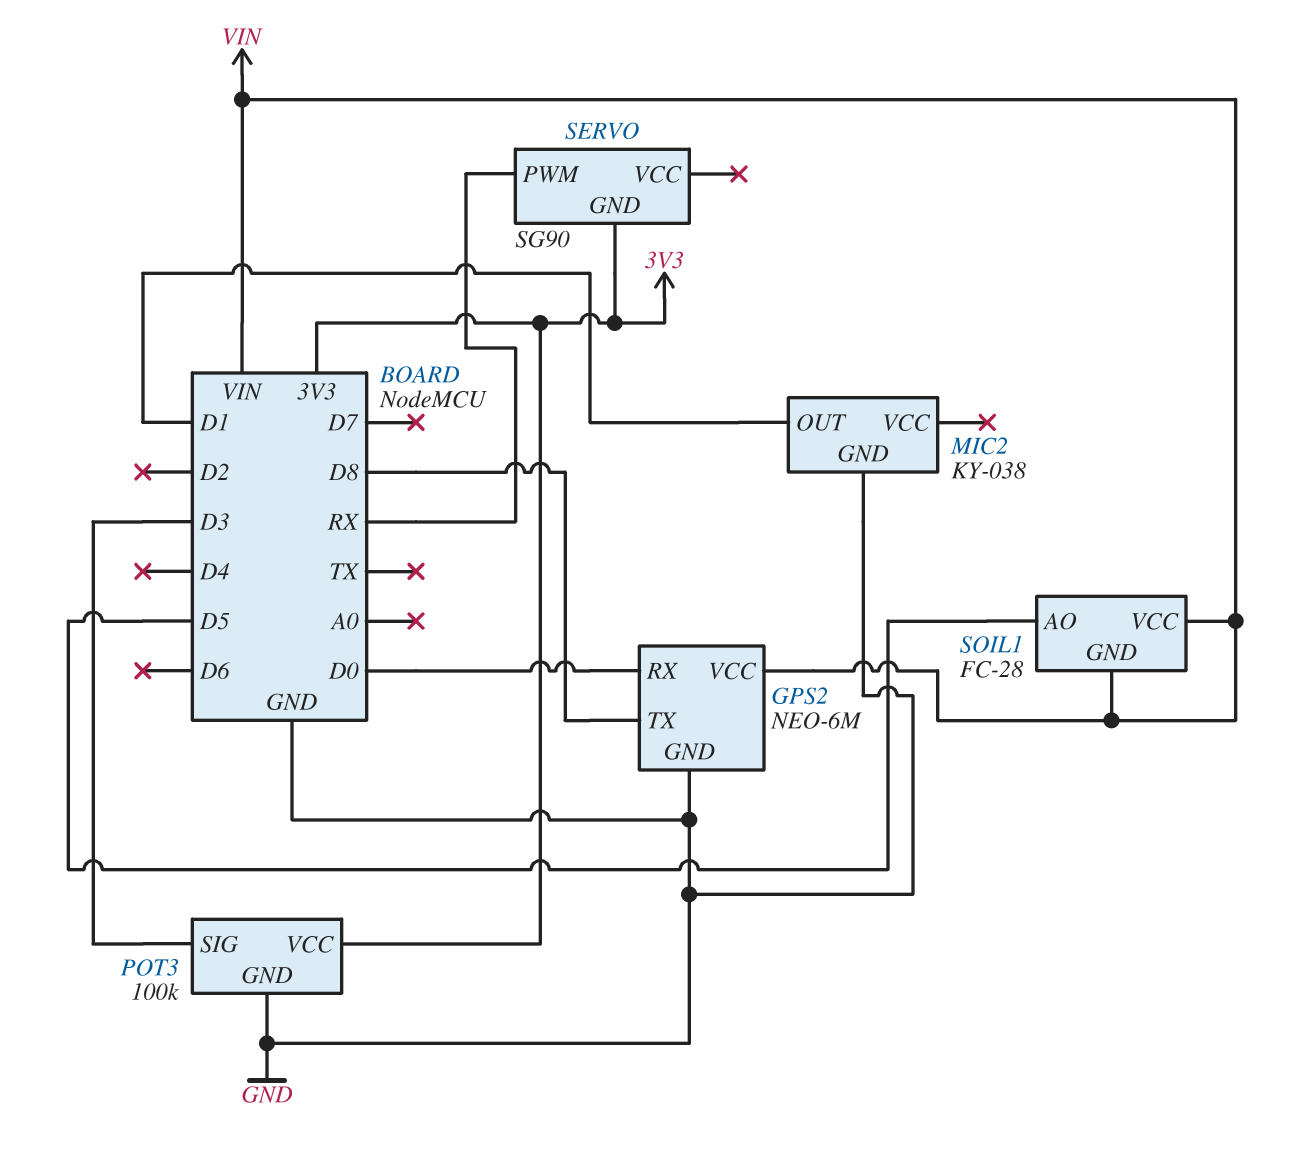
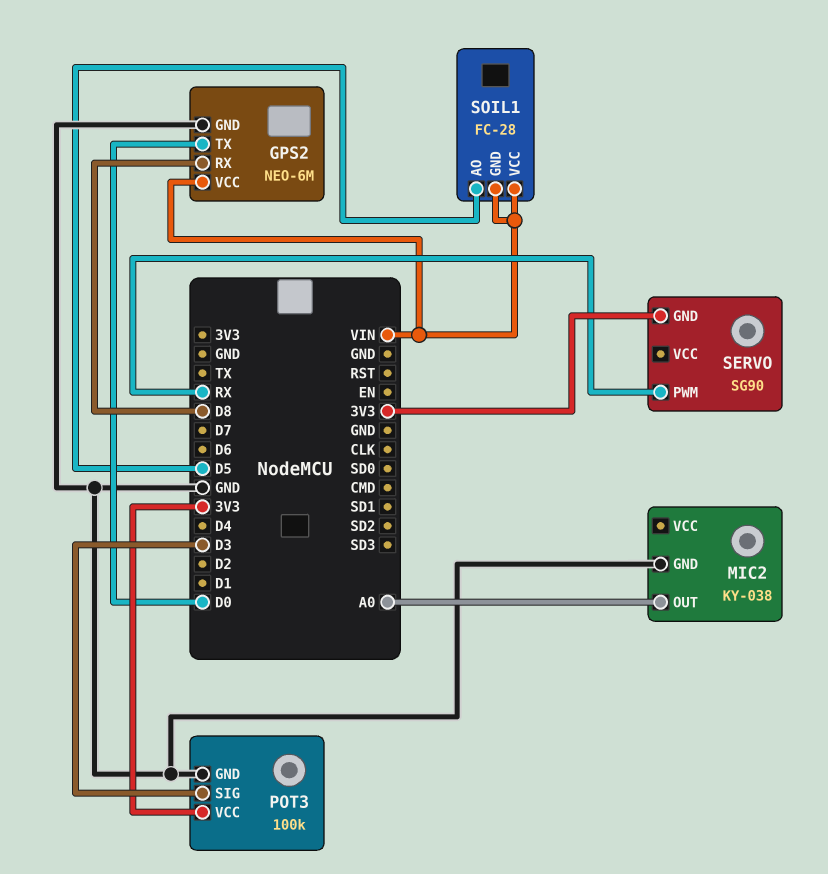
GPS2 pin RX: D0 -> D8
GPS2 pin TX: D8 -> D0
MIC2 pin OUT: D1 -> A0

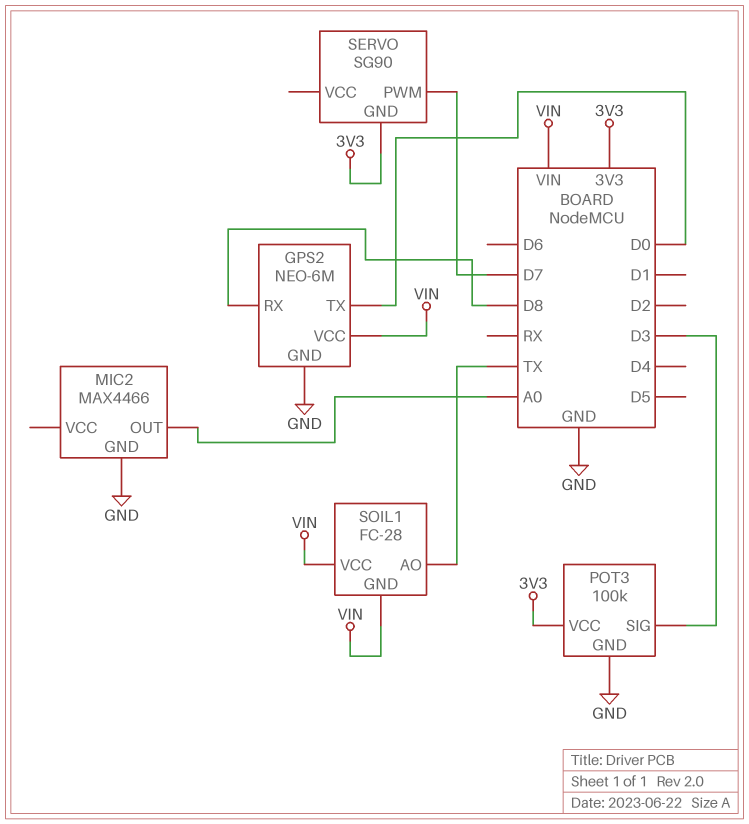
MIC2: KY-038 -> MAX4466
SERVO pin PWM: RX -> D7
SOIL1 pin AO: D5 -> TX

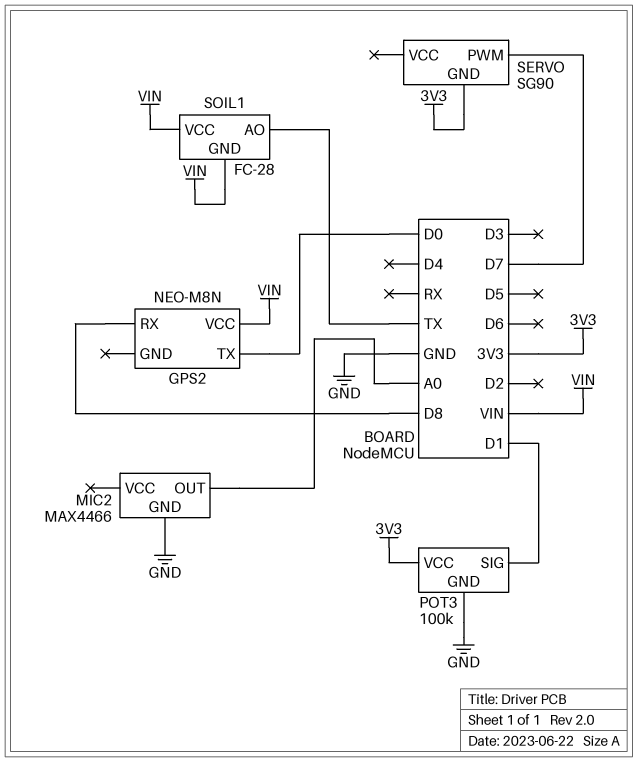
GPS2: NEO-6M -> NEO-M8N
GPS2 pin GND: GND -> none
POT3 pin SIG: D3 -> D1

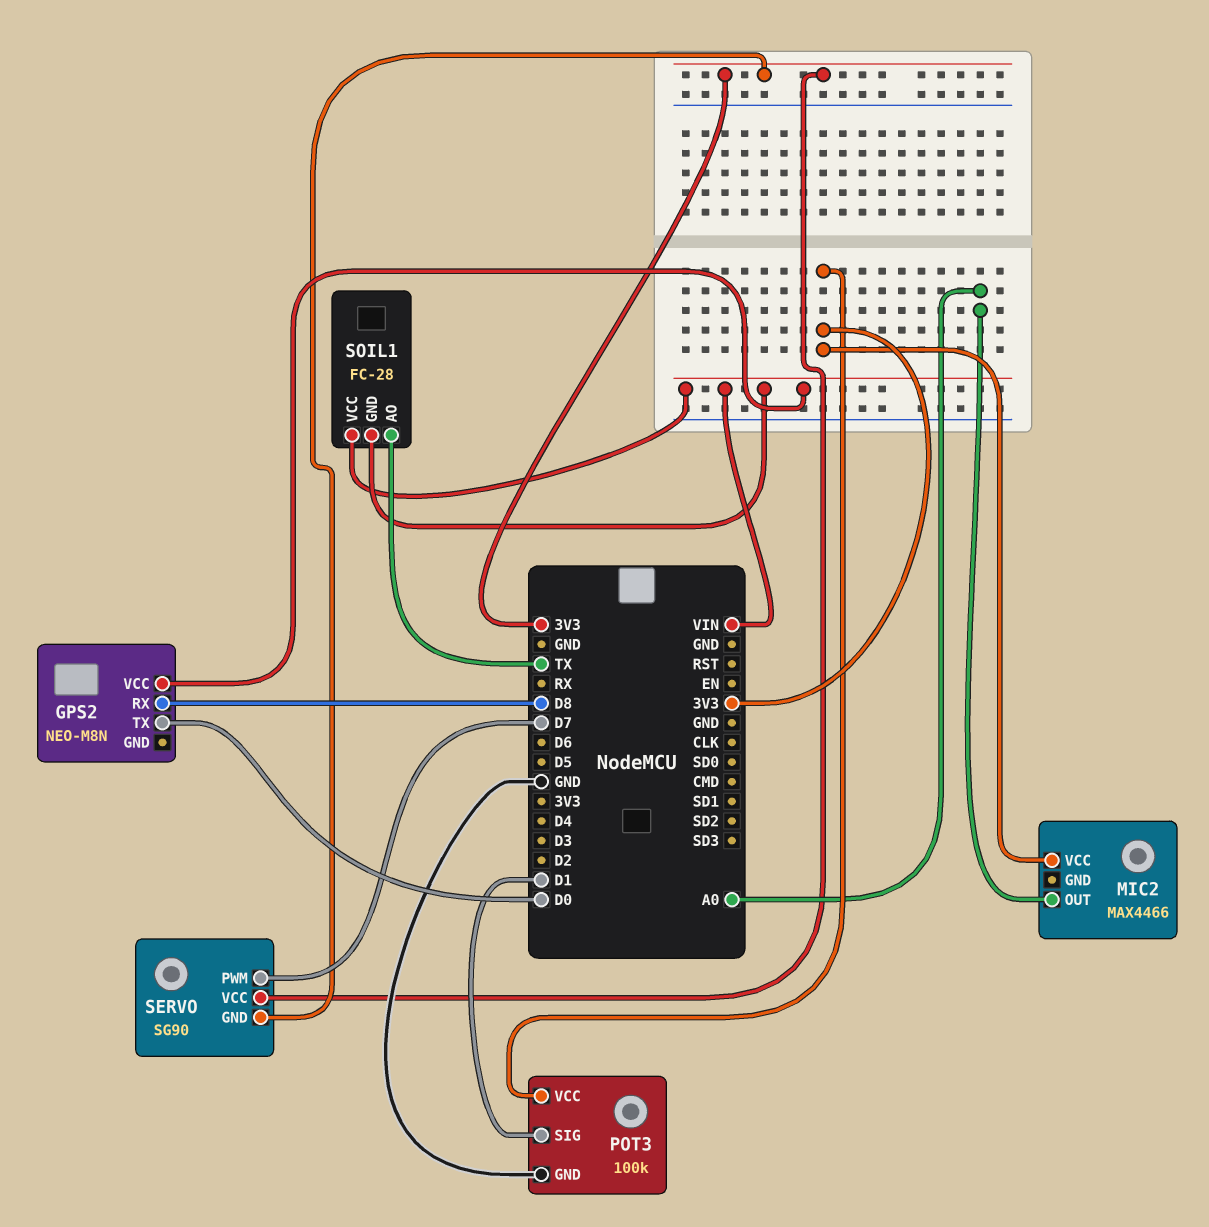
MIC2 pin GND: GND -> none
MIC2 pin VCC: none -> 3V3
SERVO pin VCC: none -> 3V3

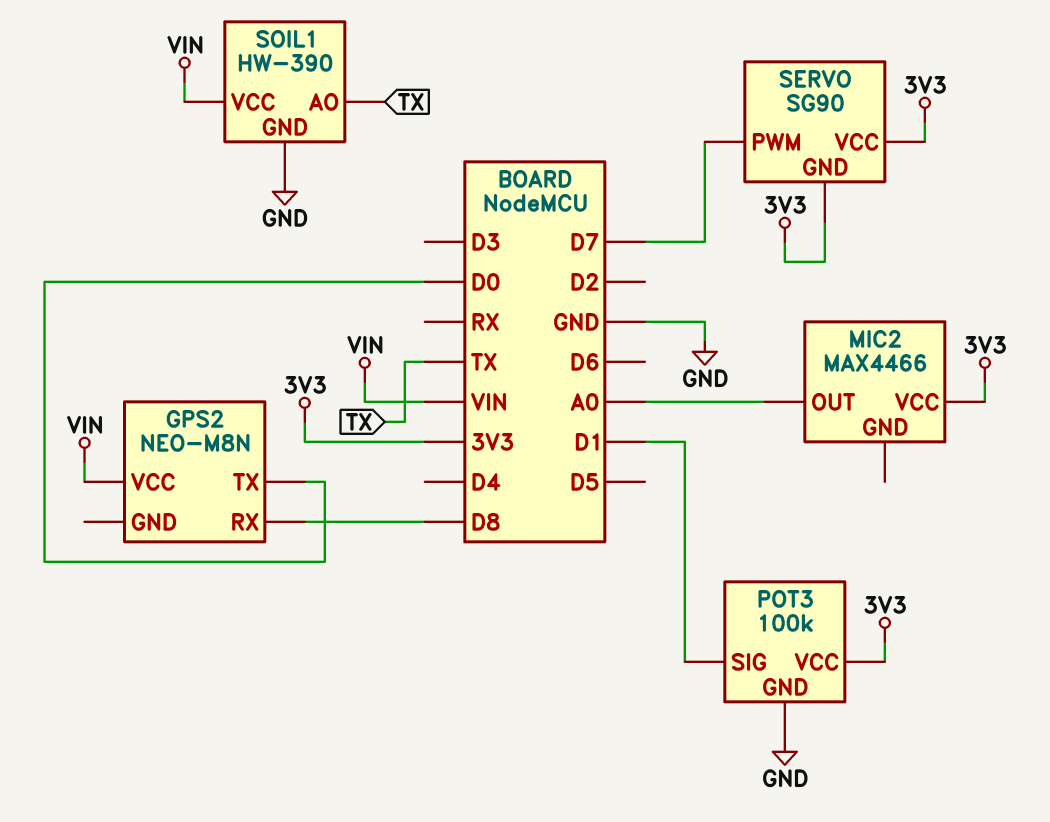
SOIL1: FC-28 -> HW-390
SOIL1 pin GND: VIN -> GND

